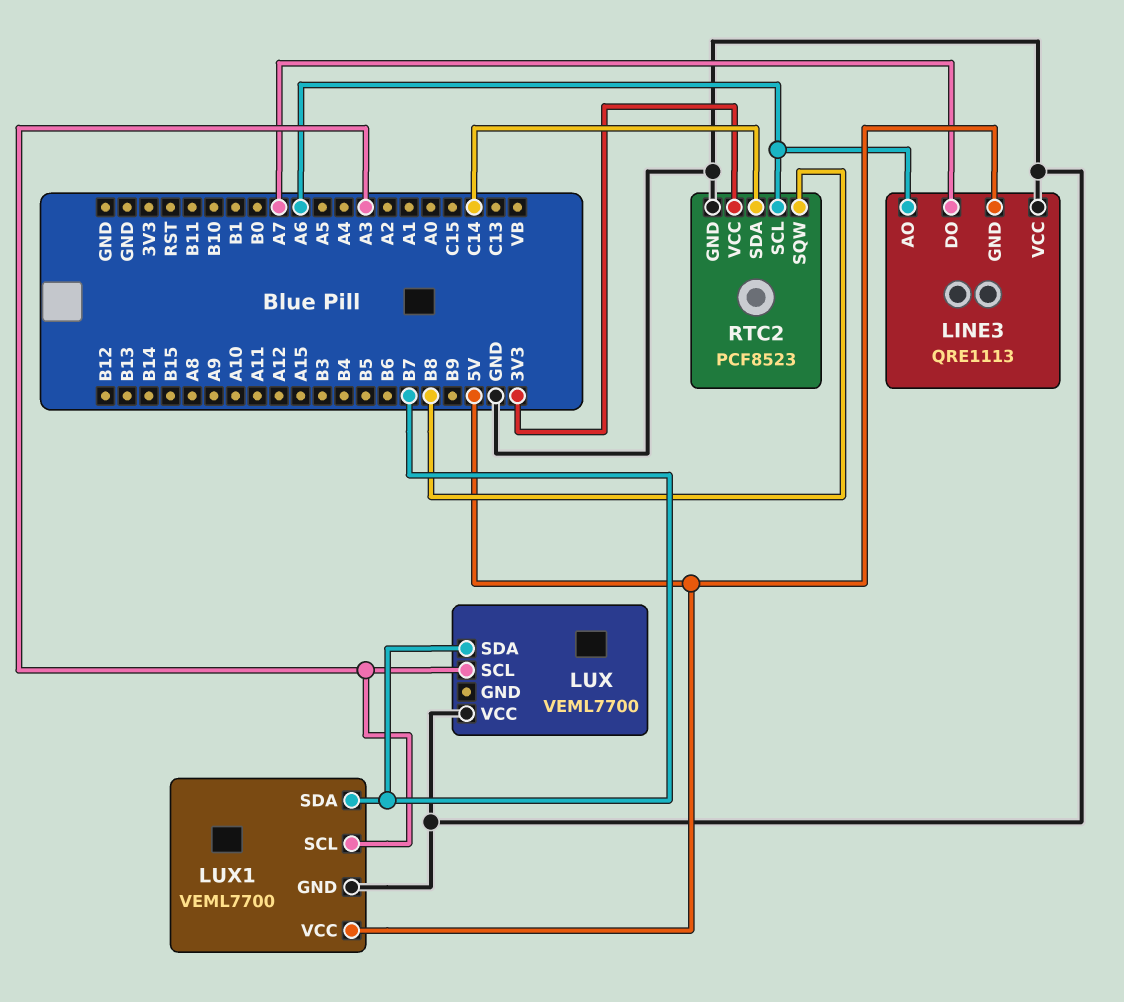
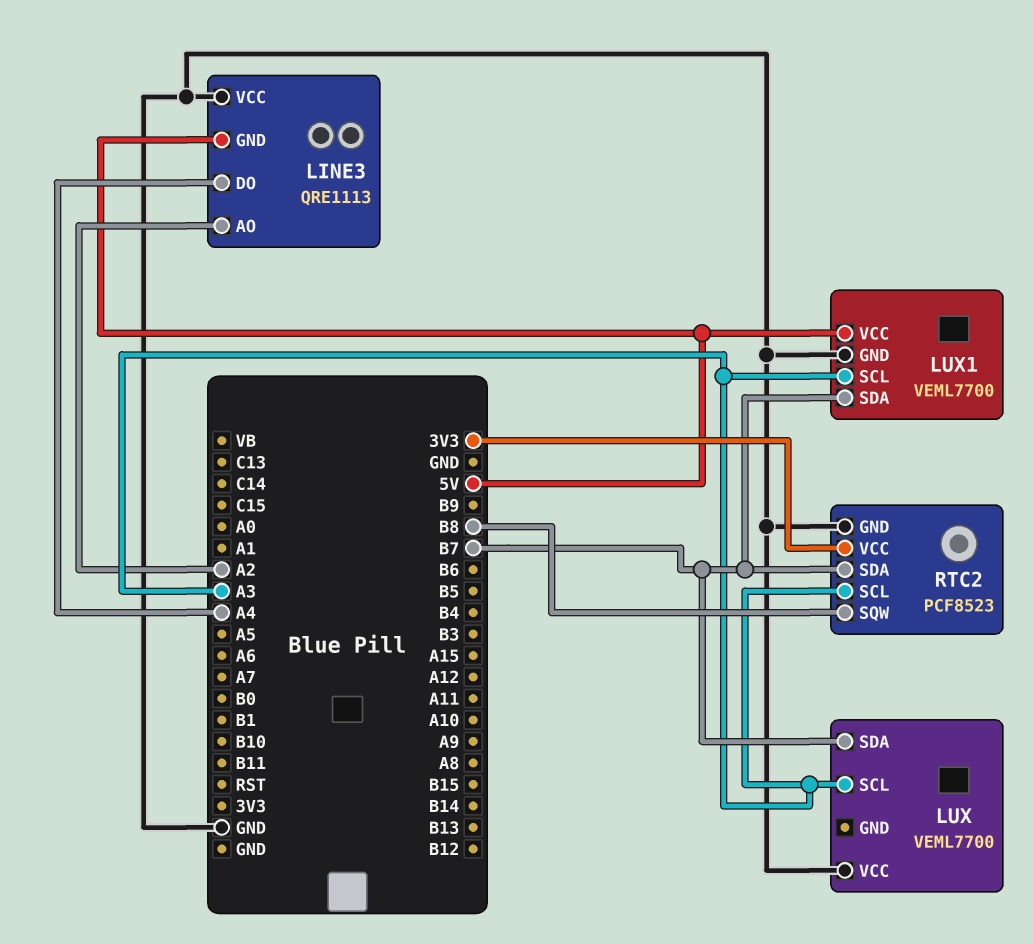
LINE3 pin AO: A6 -> A2
LINE3 pin DO: A7 -> A4
RTC2 pin SCL: A6 -> A3
RTC2 pin SDA: C14 -> B7

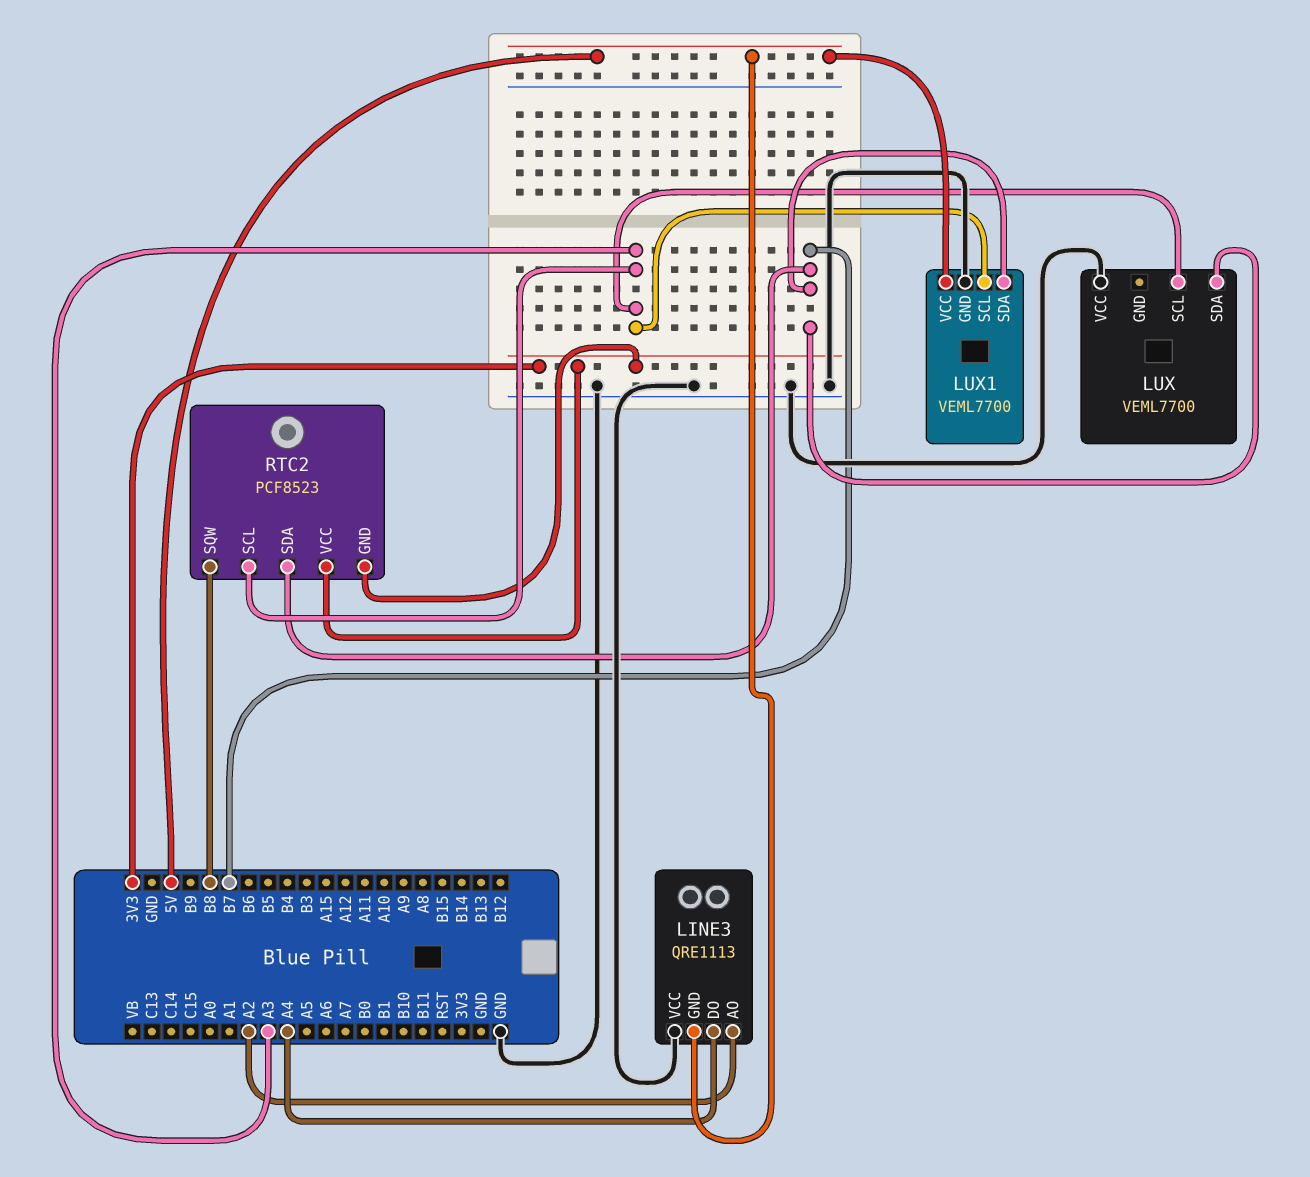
RTC2 pin GND: GND -> 3V3

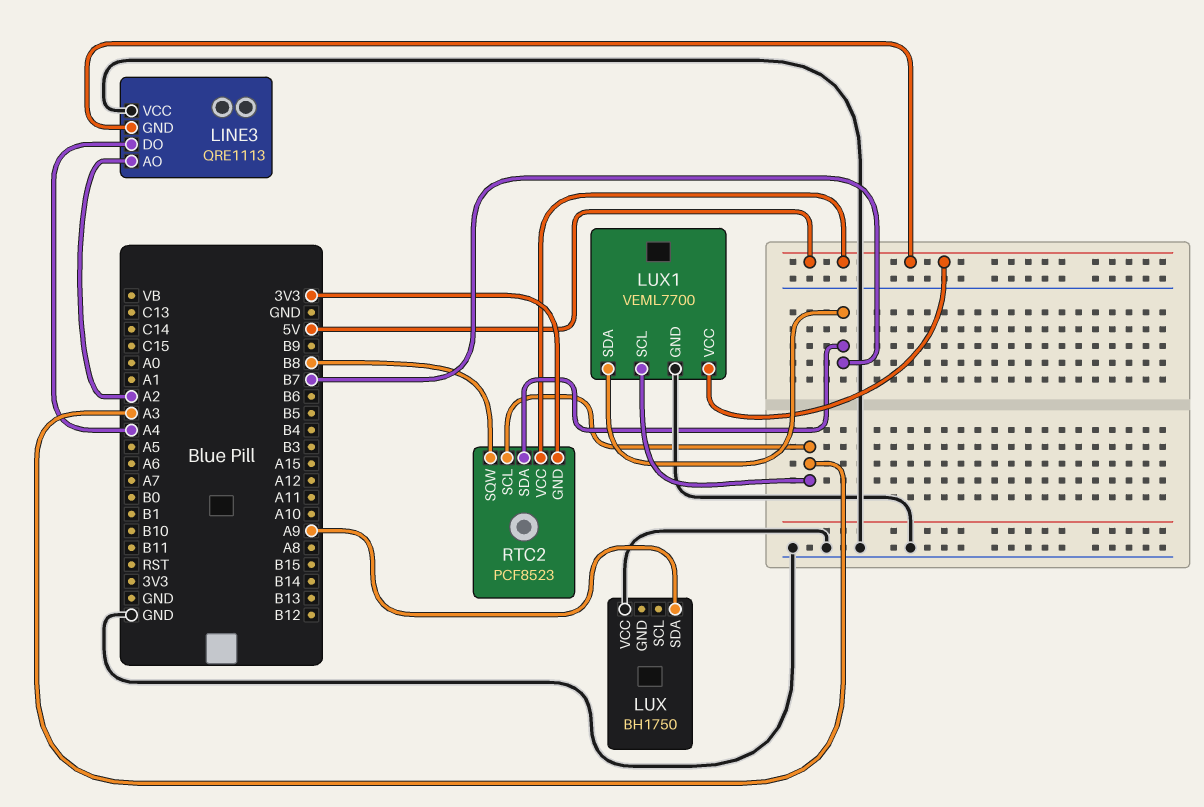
LUX: VEML7700 -> BH1750
LUX pin SCL: A3 -> none
LUX pin SDA: B7 -> A9
RTC2 pin VCC: 3V3 -> 5V

